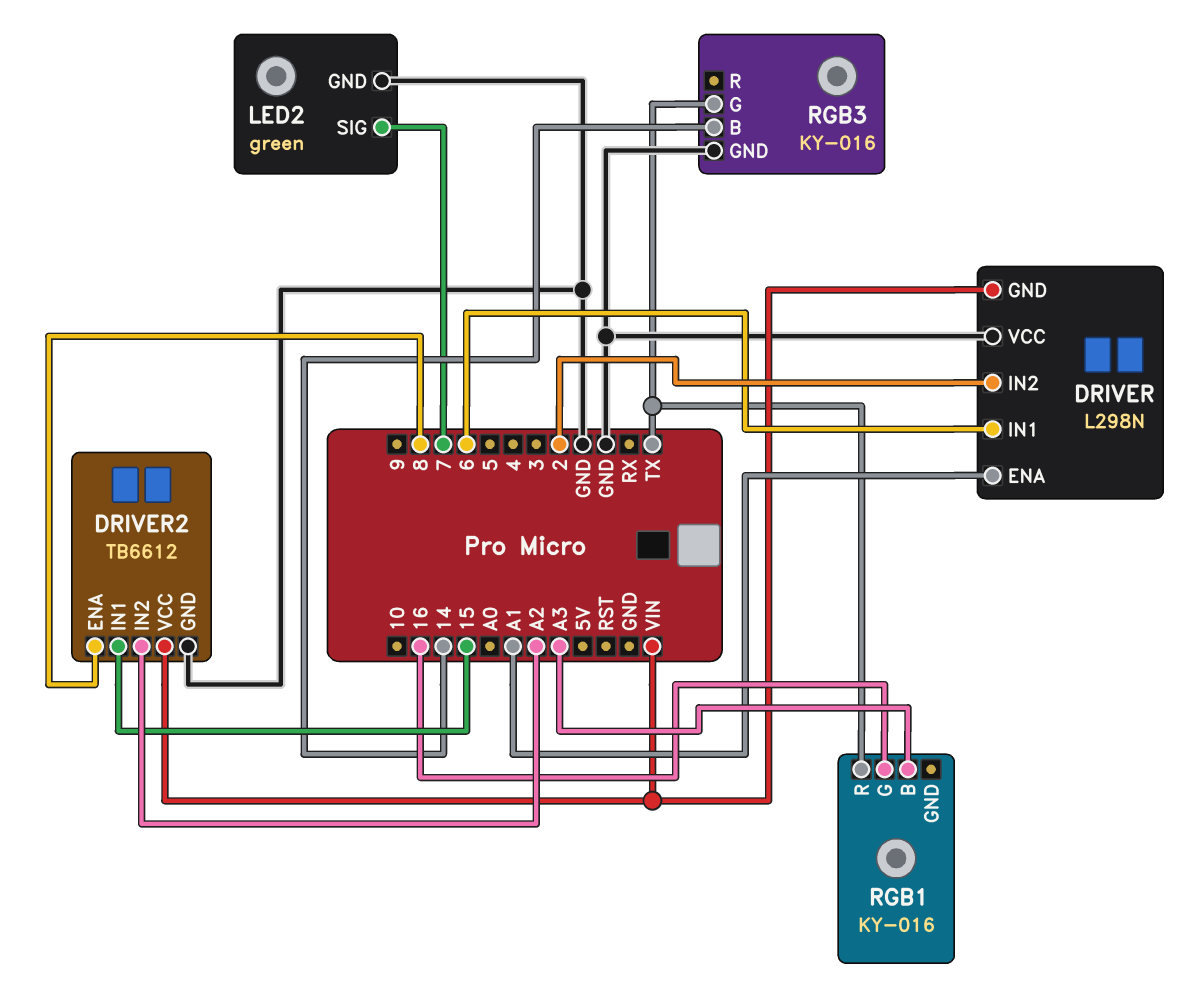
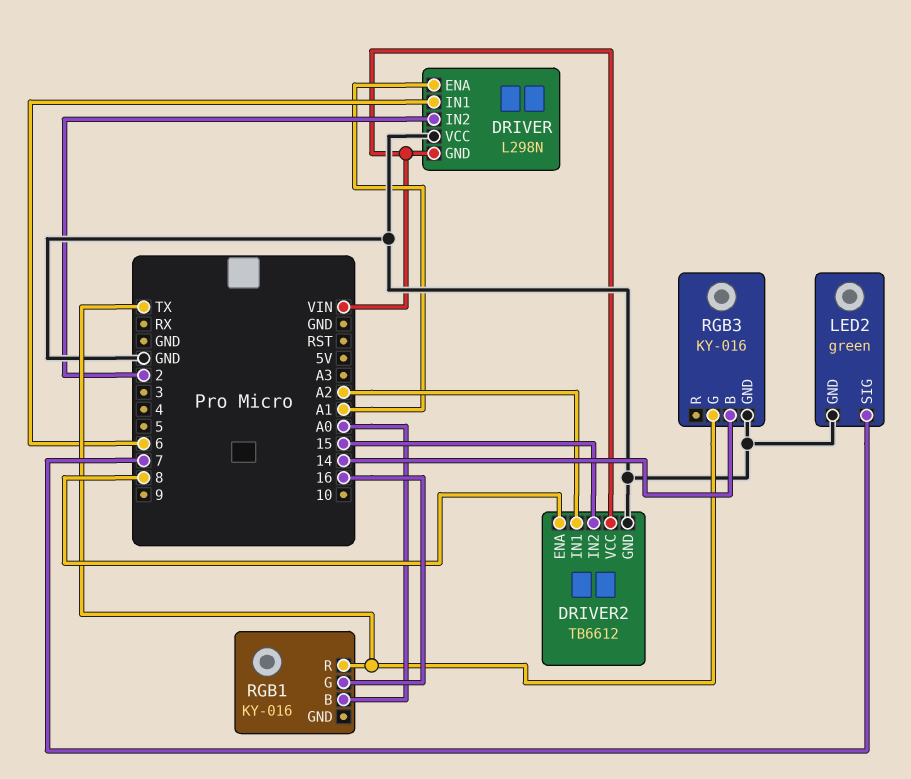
DRIVER2 pin IN1: 15 -> A2
DRIVER2 pin IN2: A2 -> 15
RGB1 pin B: A3 -> A0

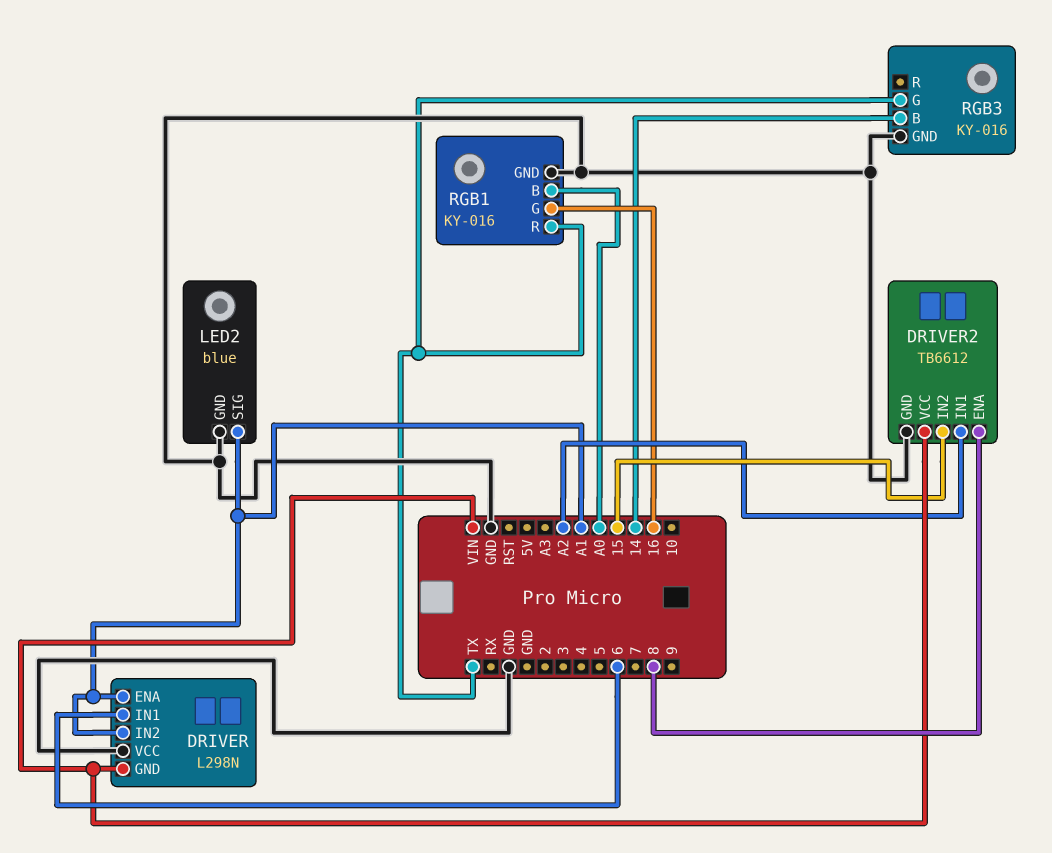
DRIVER pin IN2: 2 -> A1
LED2: green -> blue
LED2 pin SIG: 7 -> A1
RGB1 pin GND: none -> GND

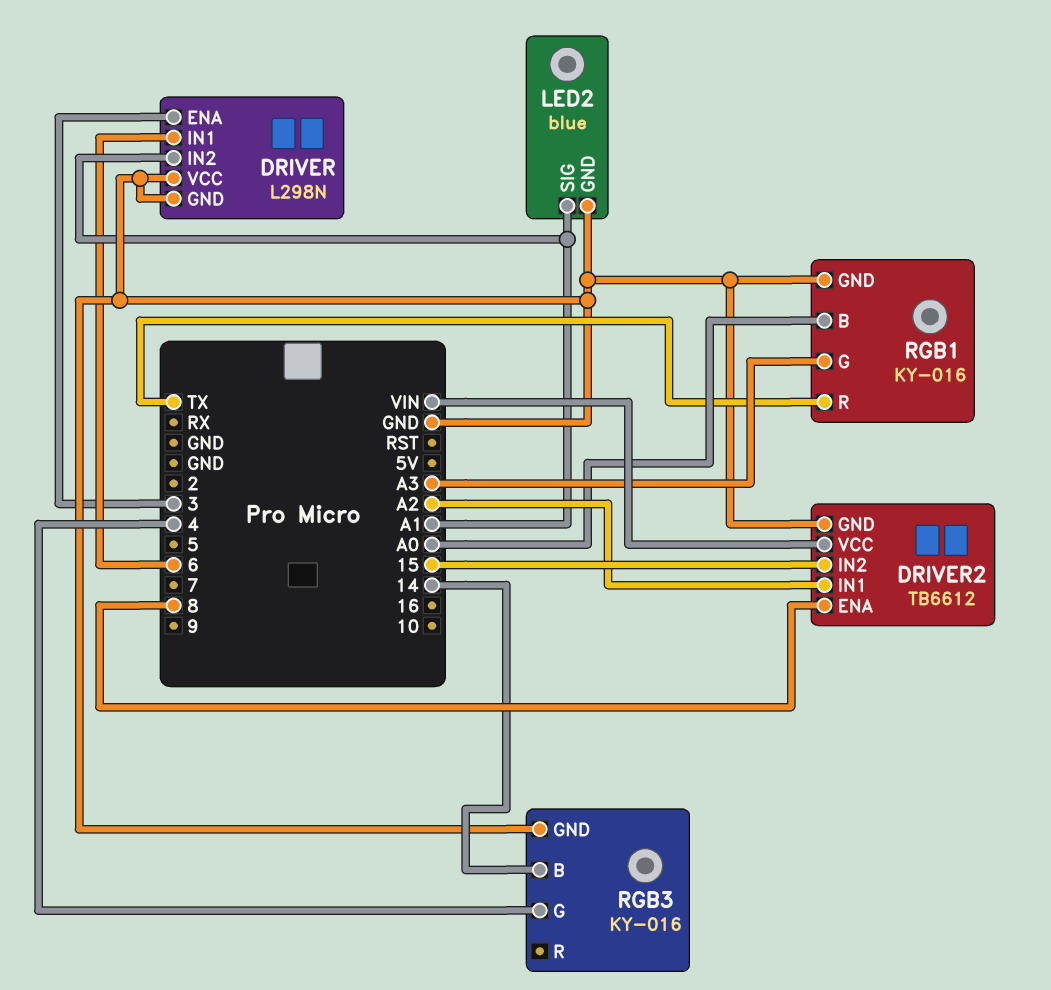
DRIVER pin ENA: A1 -> 3
DRIVER pin GND: VIN -> GND
RGB1 pin G: 16 -> A3
RGB3 pin G: TX -> 4

